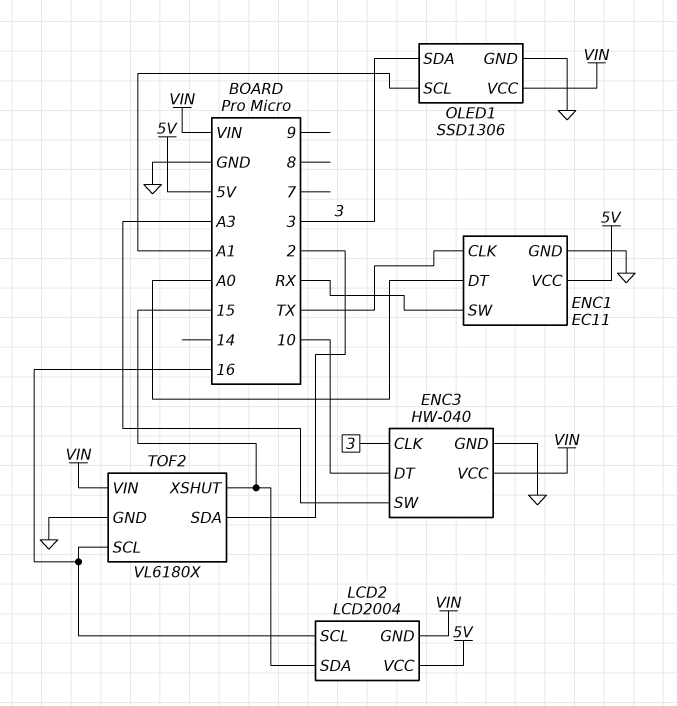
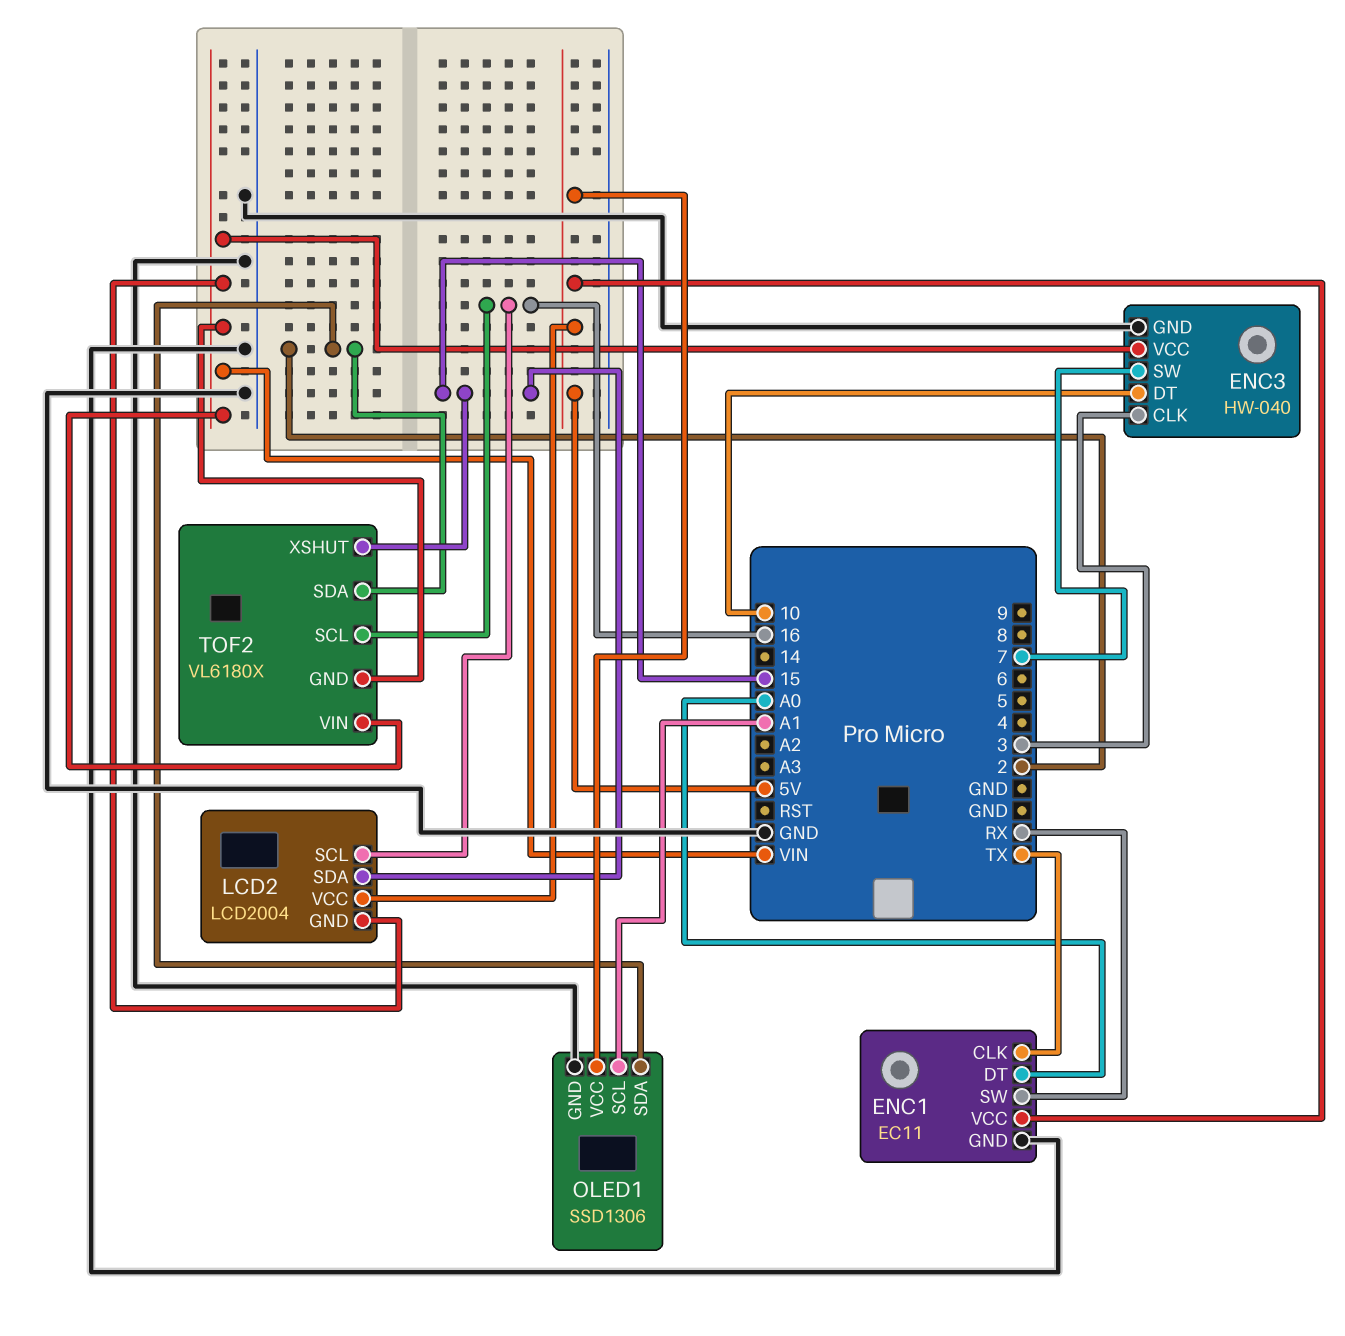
ENC3 pin SW: A3 -> 7
OLED1 pin SDA: 3 -> 2
OLED1 pin VCC: VIN -> 5V
TOF2 pin GND: GND -> VIN

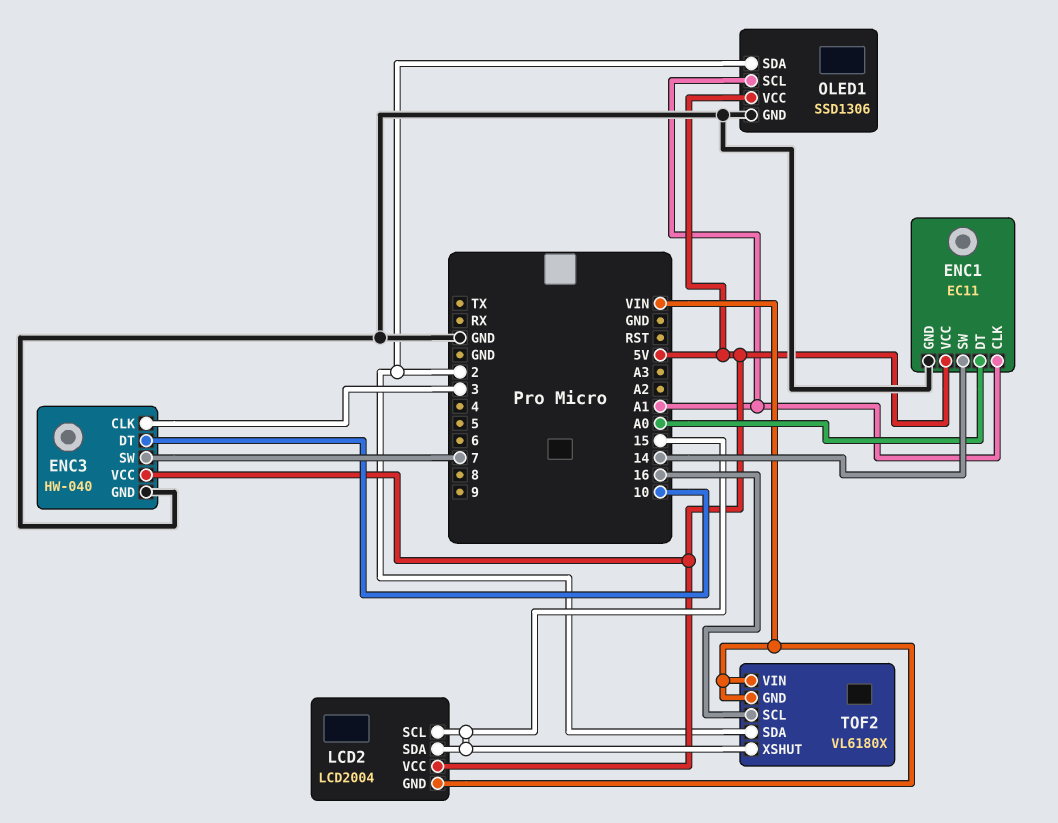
ENC1 pin CLK: TX -> A1
ENC1 pin SW: RX -> 14
ENC3 pin VCC: VIN -> 5V
LCD2 pin SCL: 16 -> 15

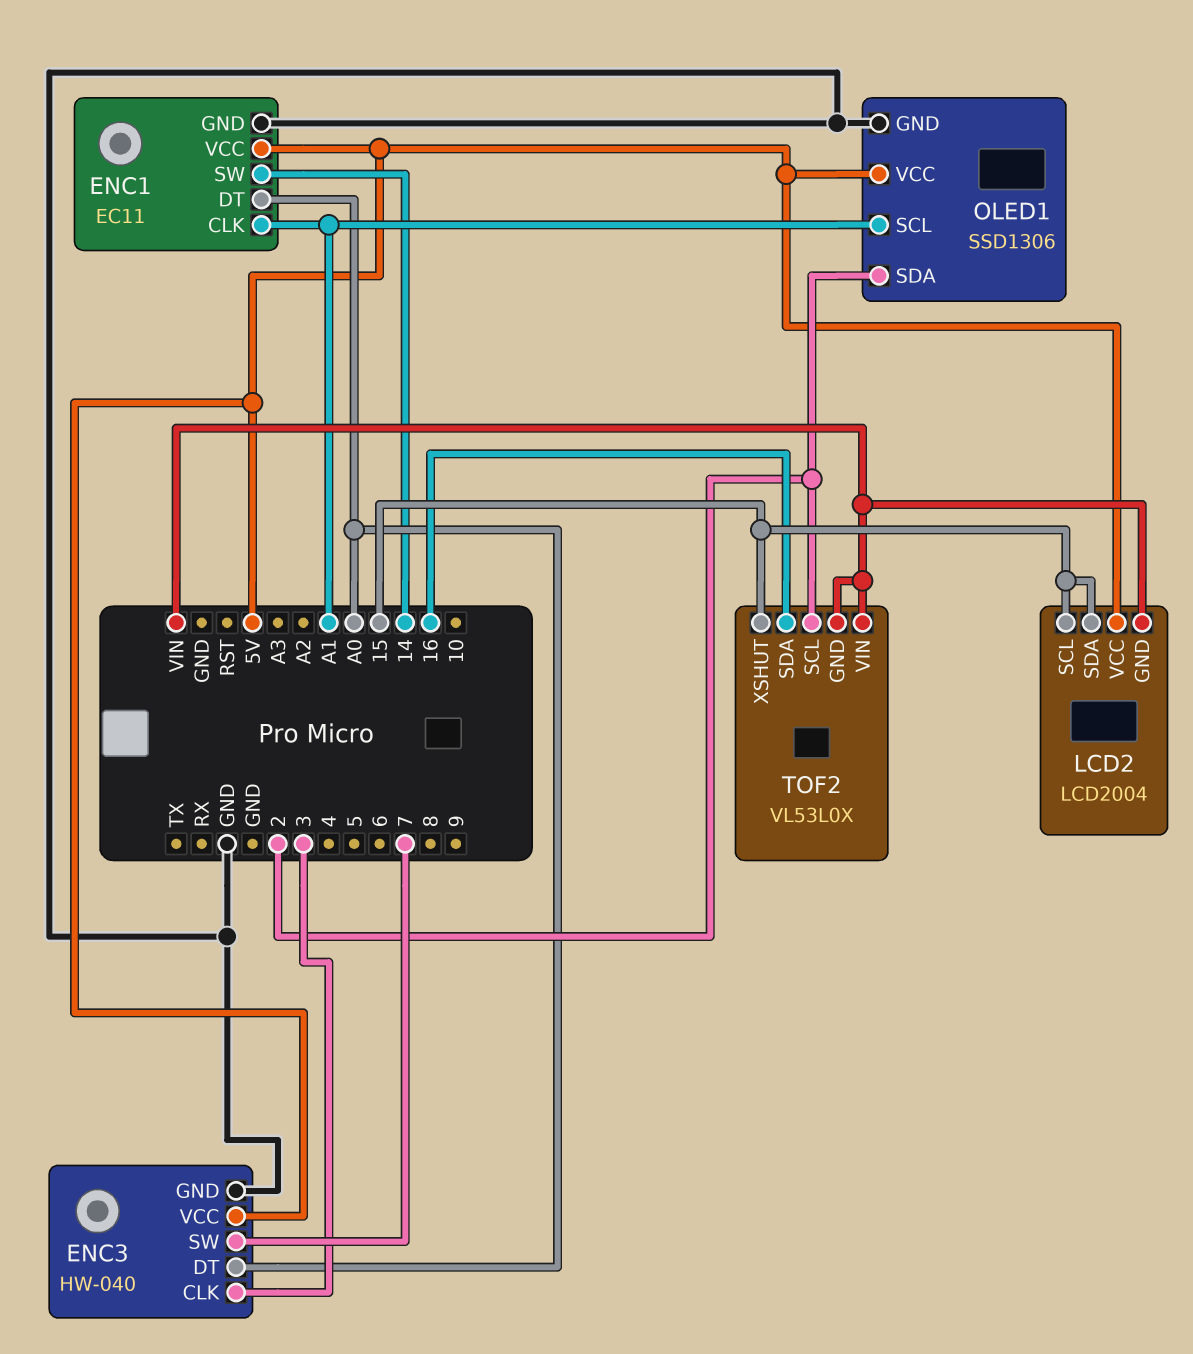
ENC3 pin DT: 10 -> A0
TOF2: VL6180X -> VL53L0X
TOF2 pin SCL: 16 -> 2
TOF2 pin SDA: 2 -> 16

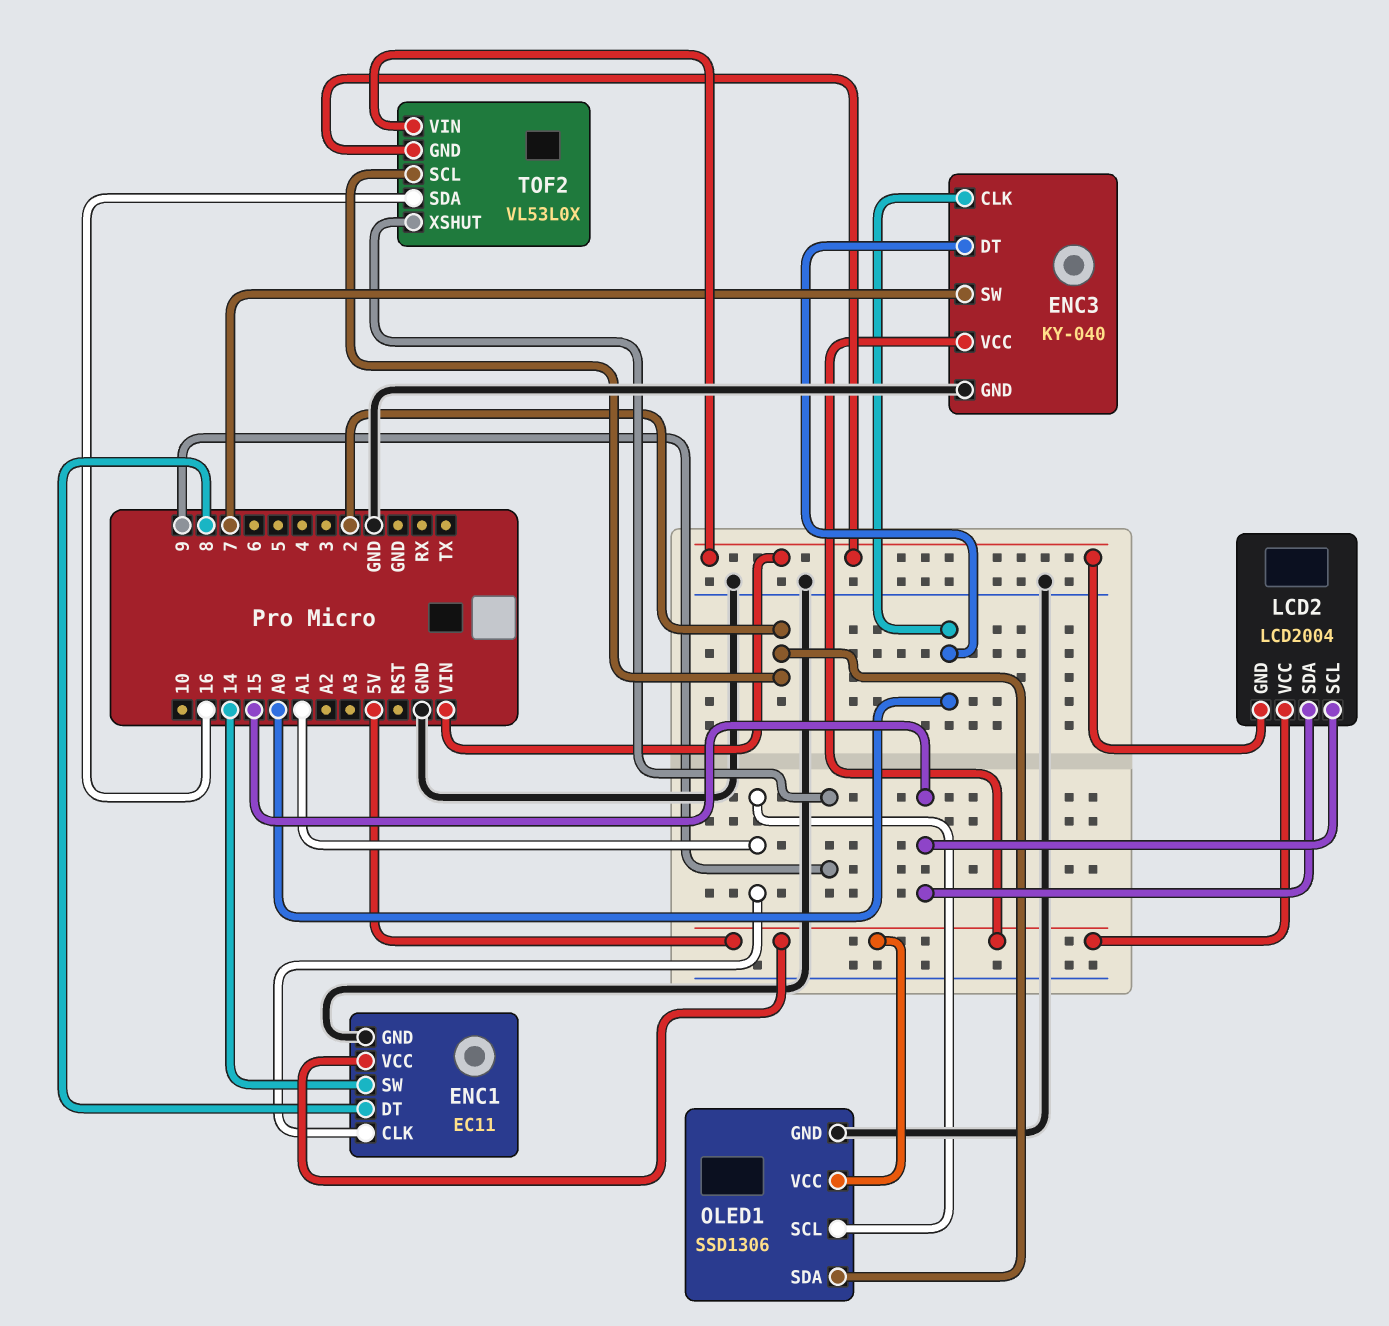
ENC1 pin DT: A0 -> 8
ENC3: HW-040 -> KY-040
ENC3 pin CLK: 3 -> A0
TOF2 pin XSHUT: 15 -> 9

